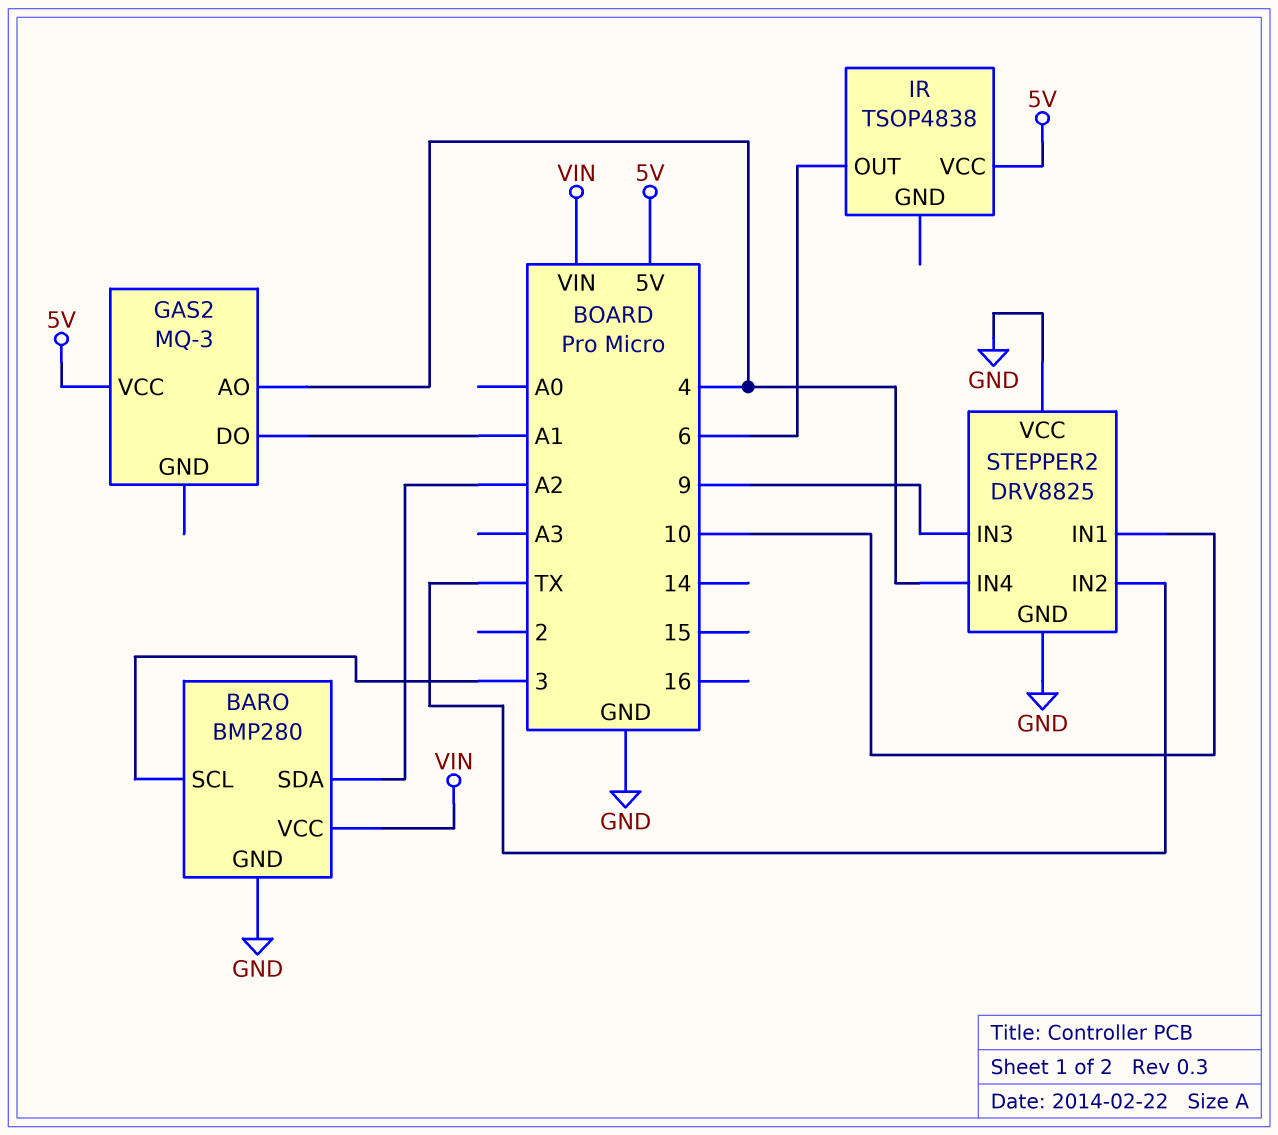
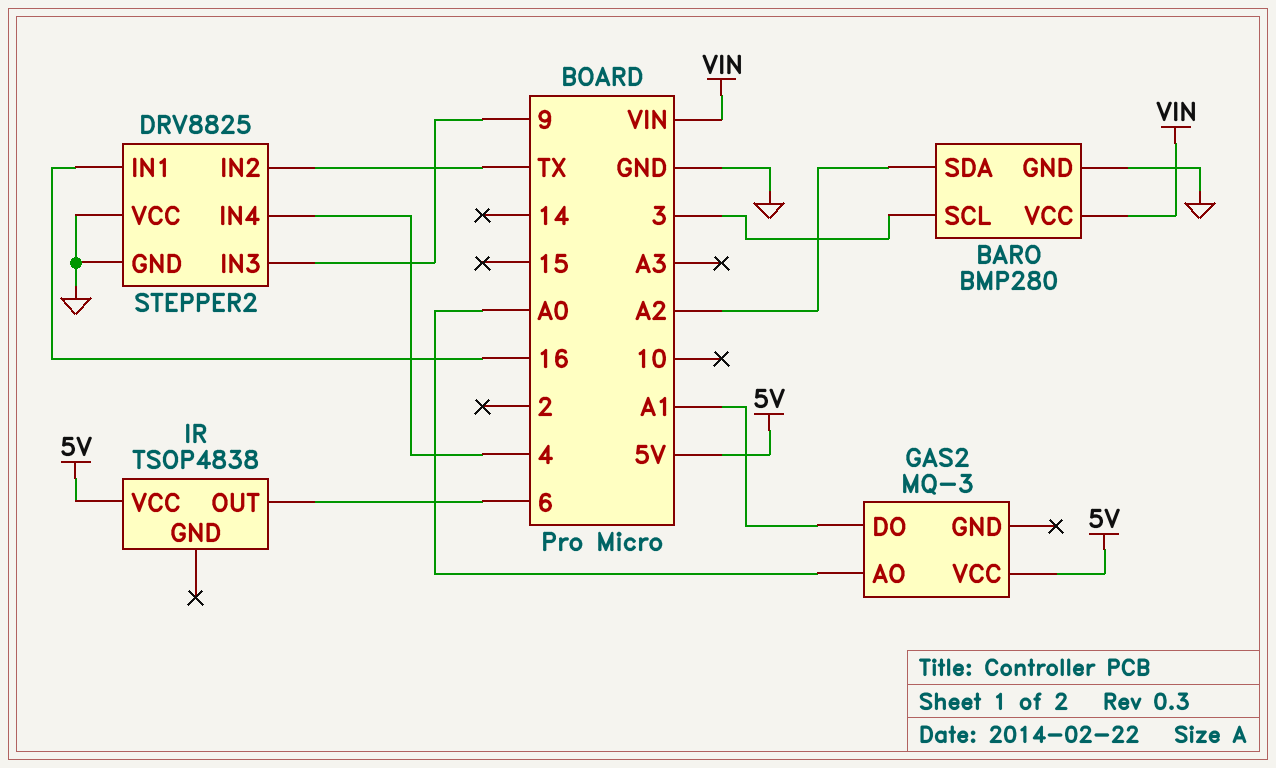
GAS2 pin AO: 4 -> A0
STEPPER2 pin IN1: 10 -> 16

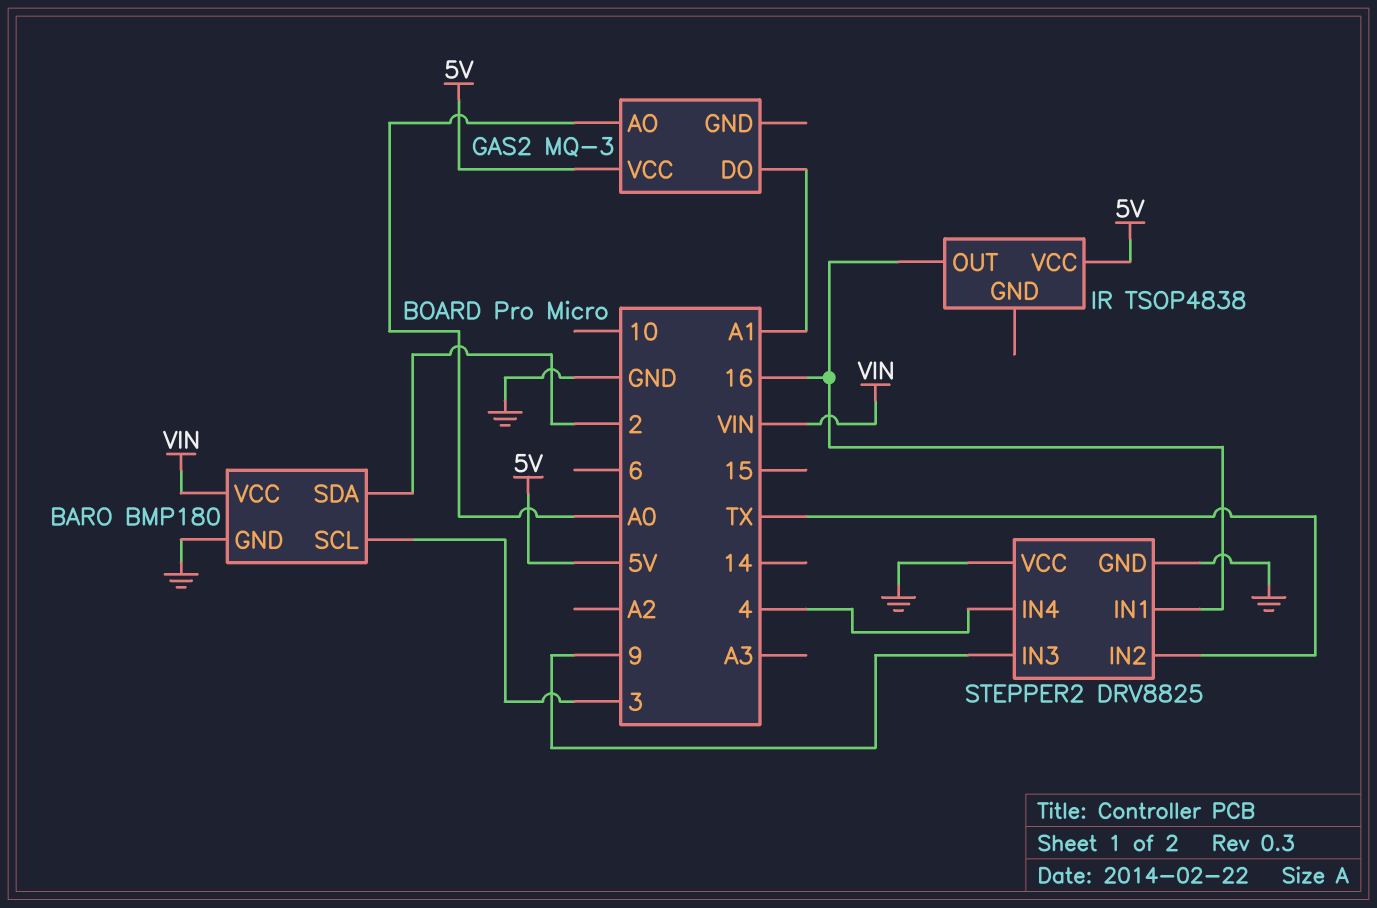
BARO: BMP280 -> BMP180
BARO pin SDA: A2 -> 2
IR pin OUT: 6 -> 16

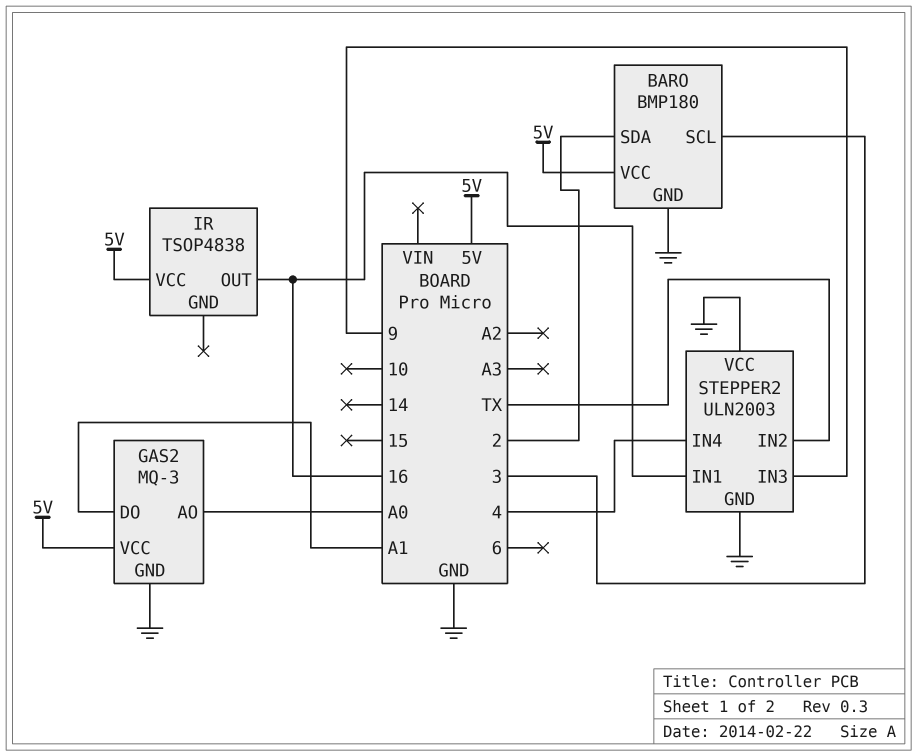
BARO pin VCC: VIN -> 5V
GAS2 pin GND: none -> GND
STEPPER2: DRV8825 -> ULN2003

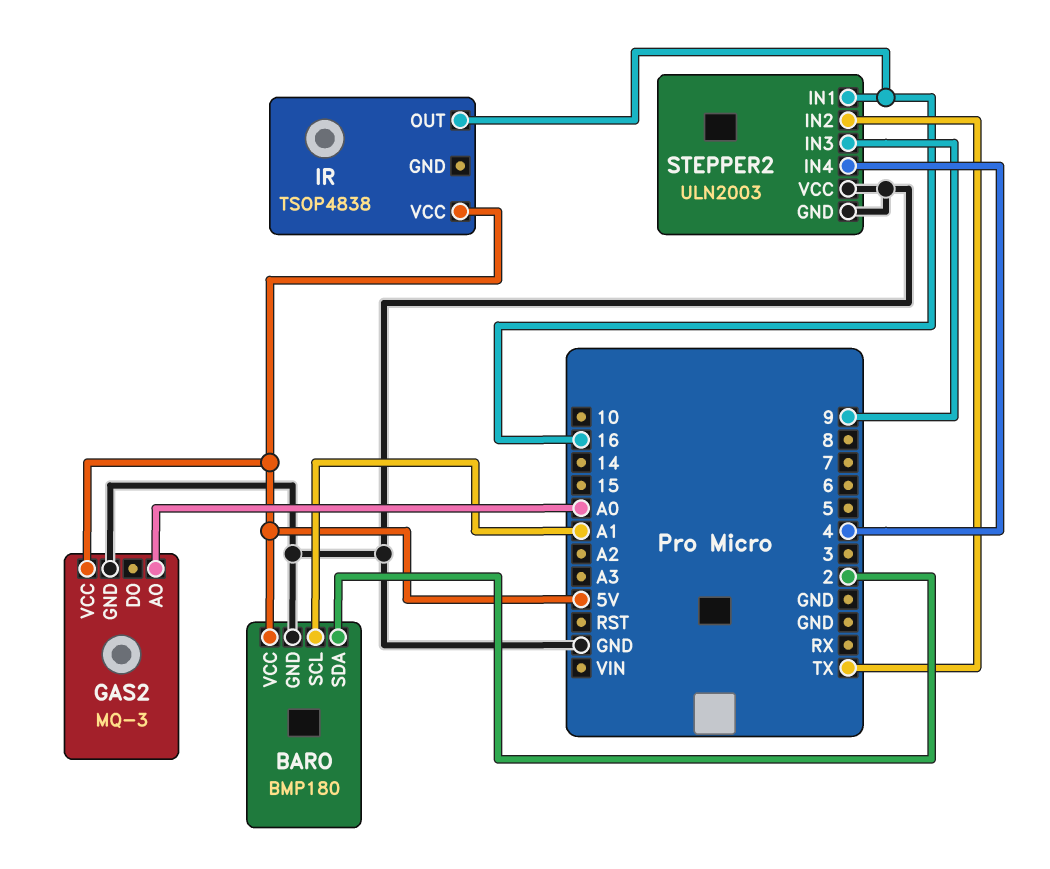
BARO pin SCL: 3 -> A1
GAS2 pin DO: A1 -> none

